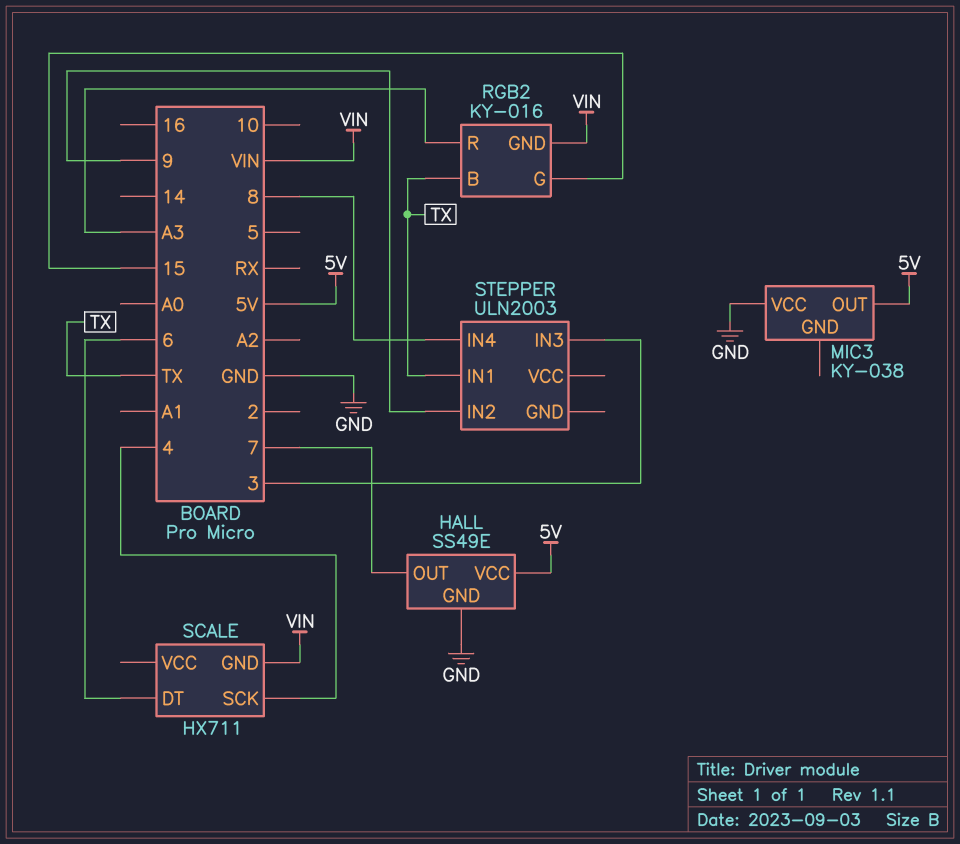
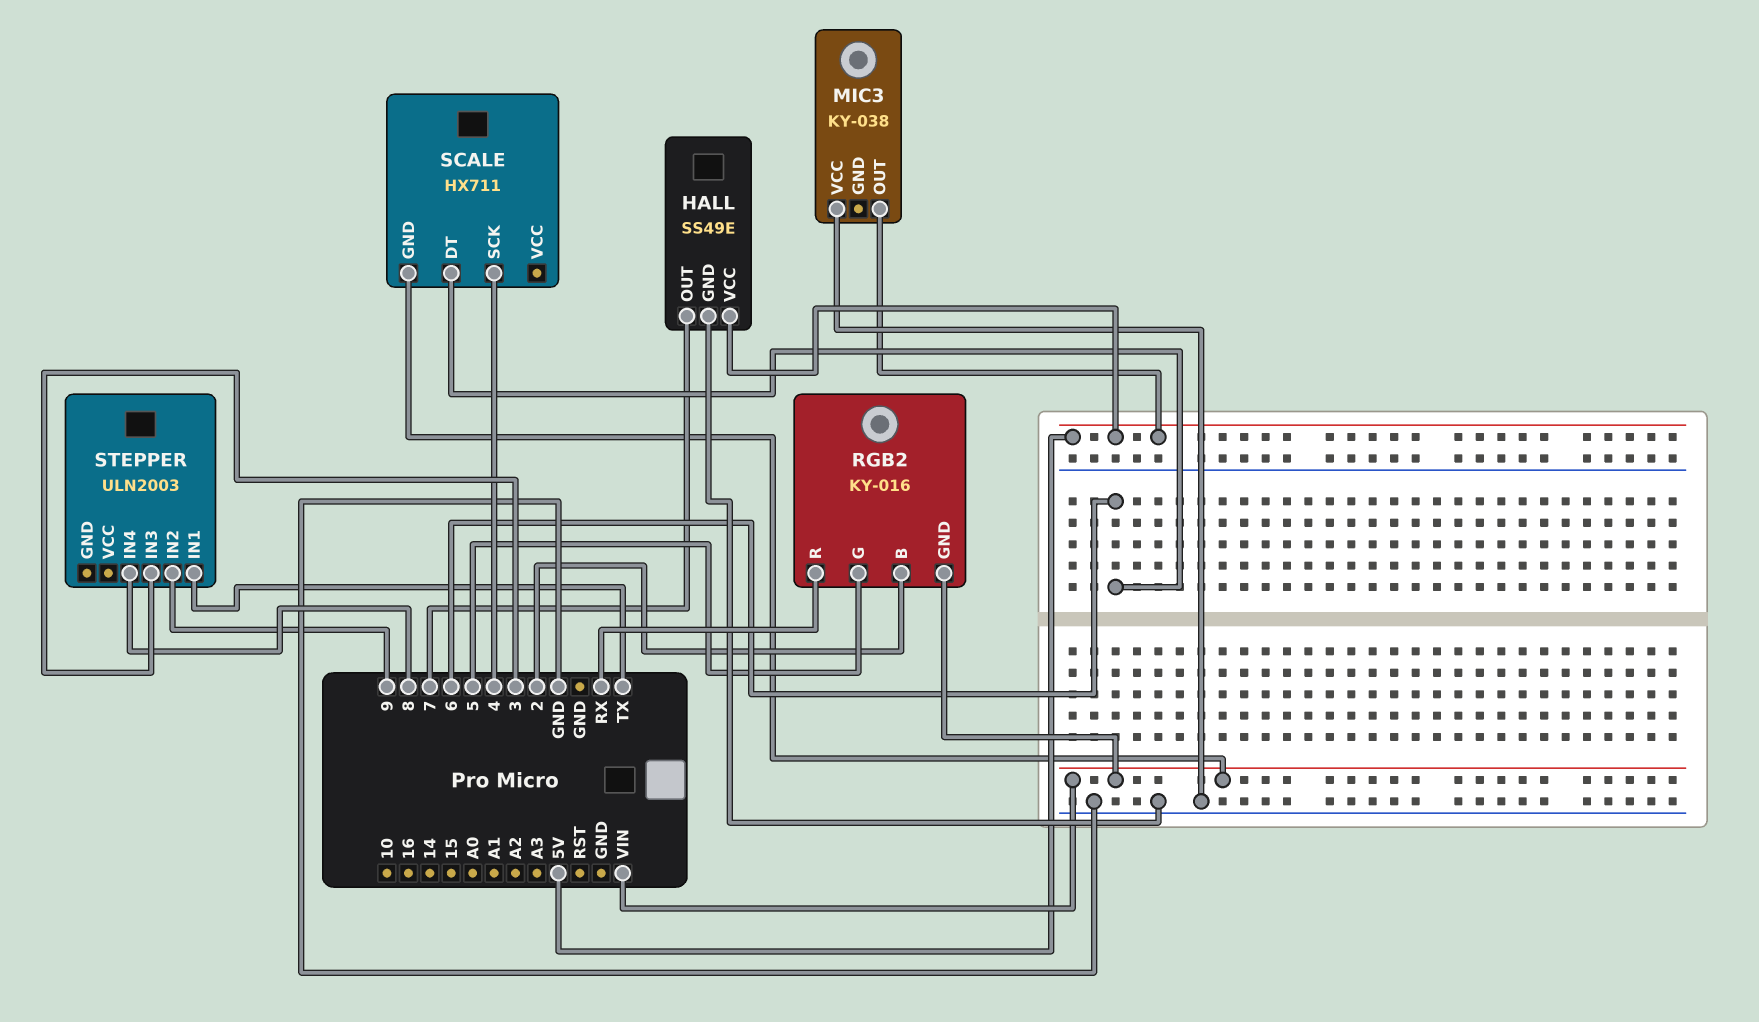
RGB2 pin B: TX -> 2
RGB2 pin G: 15 -> 5
RGB2 pin R: A3 -> RX

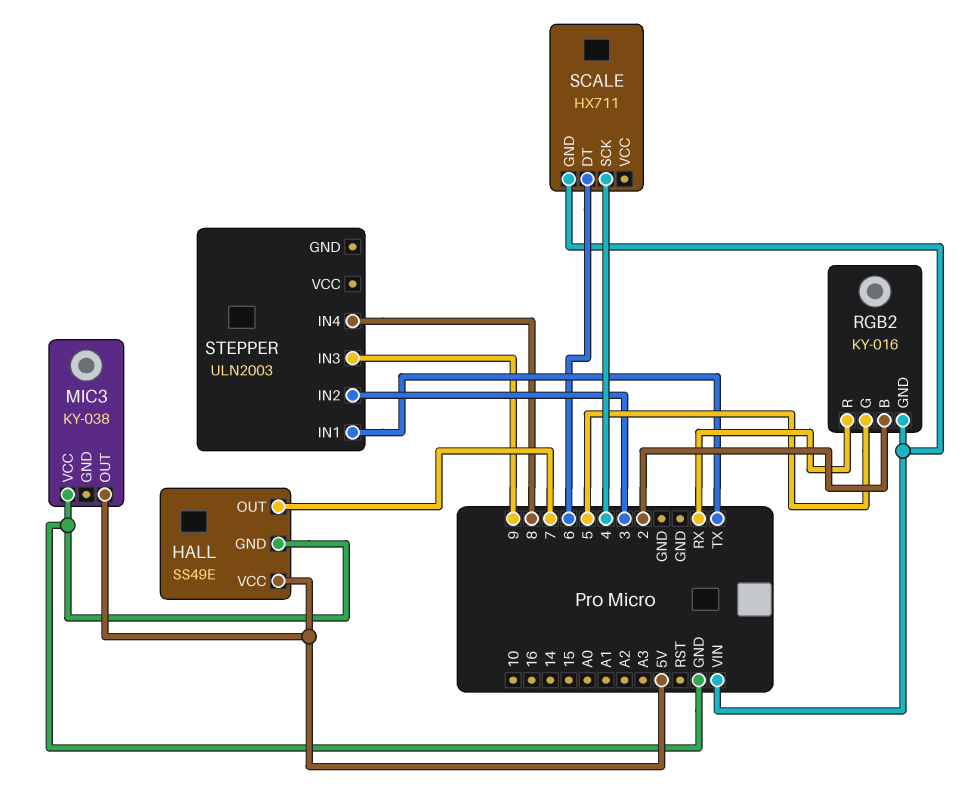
STEPPER pin IN2: 9 -> 3
STEPPER pin IN3: 3 -> 9

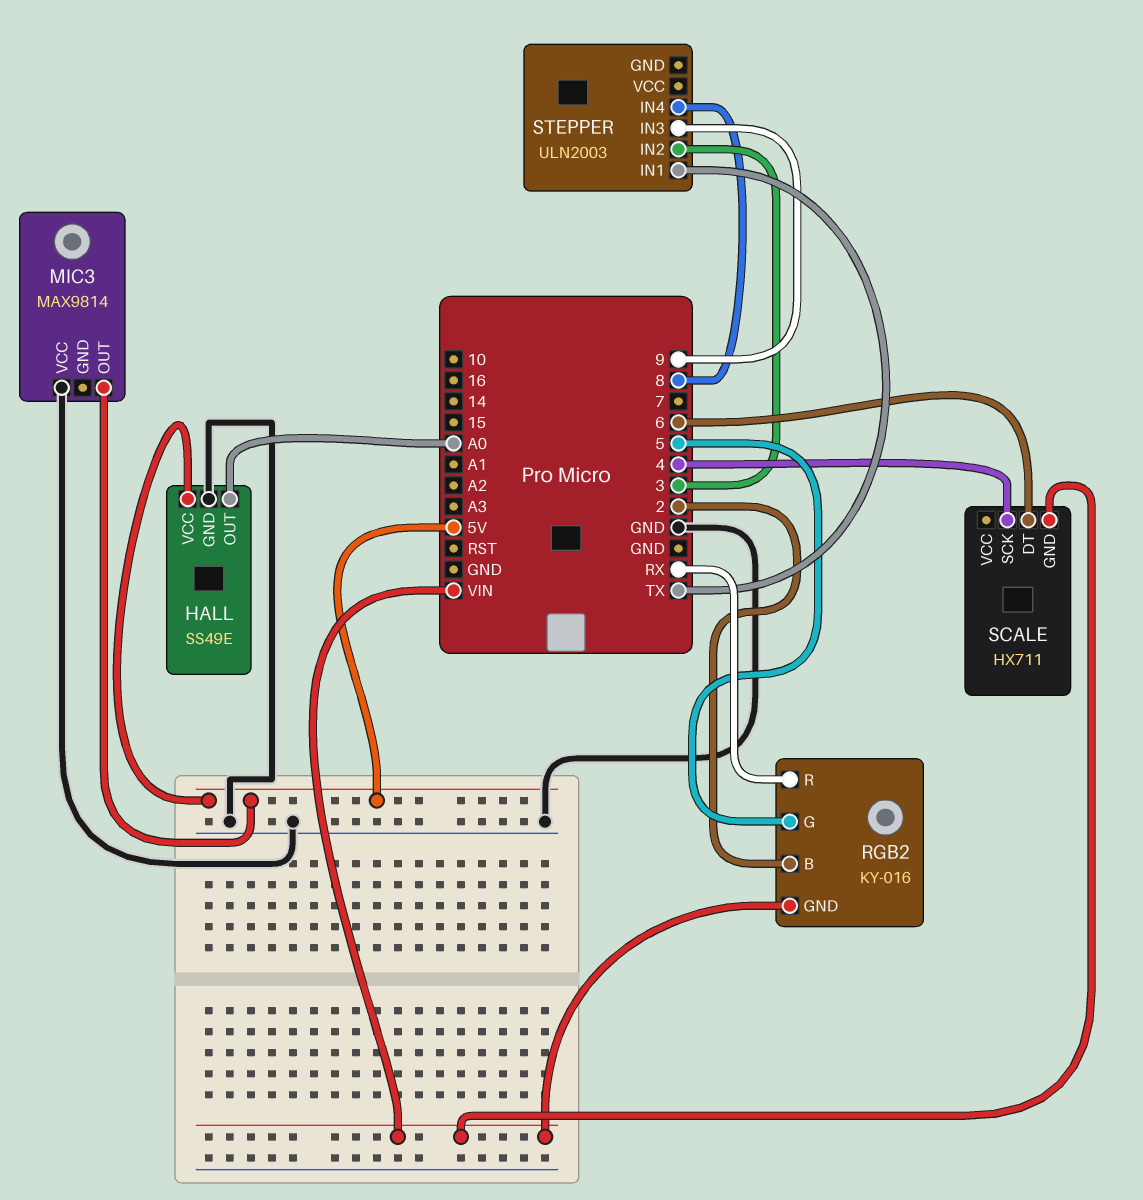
HALL pin OUT: 7 -> A0
MIC3: KY-038 -> MAX9814

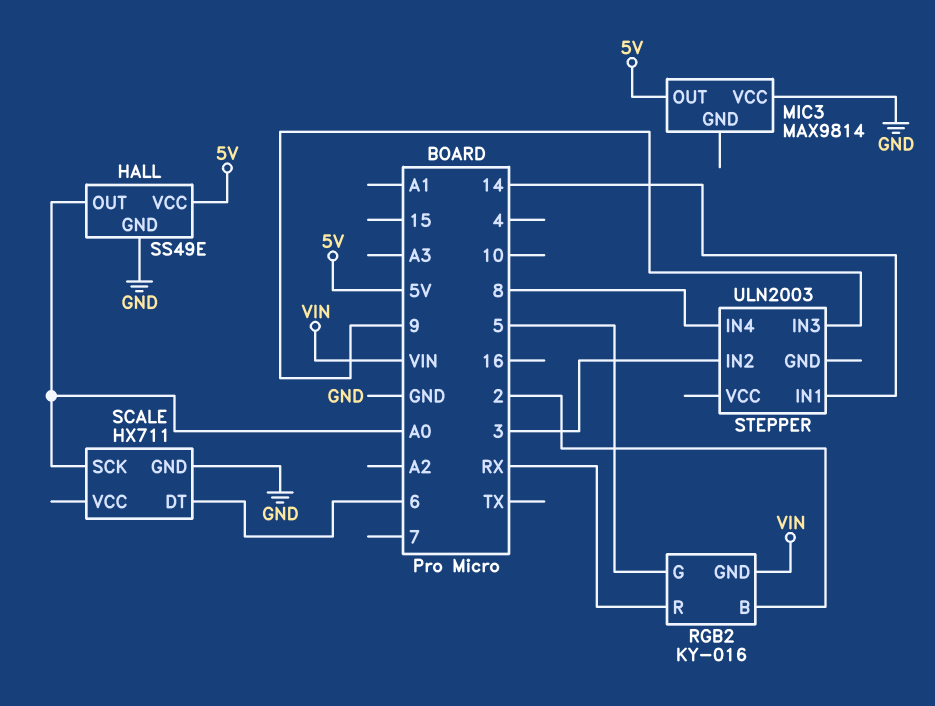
SCALE pin GND: VIN -> GND
SCALE pin SCK: 4 -> A0
STEPPER pin IN1: TX -> 14

